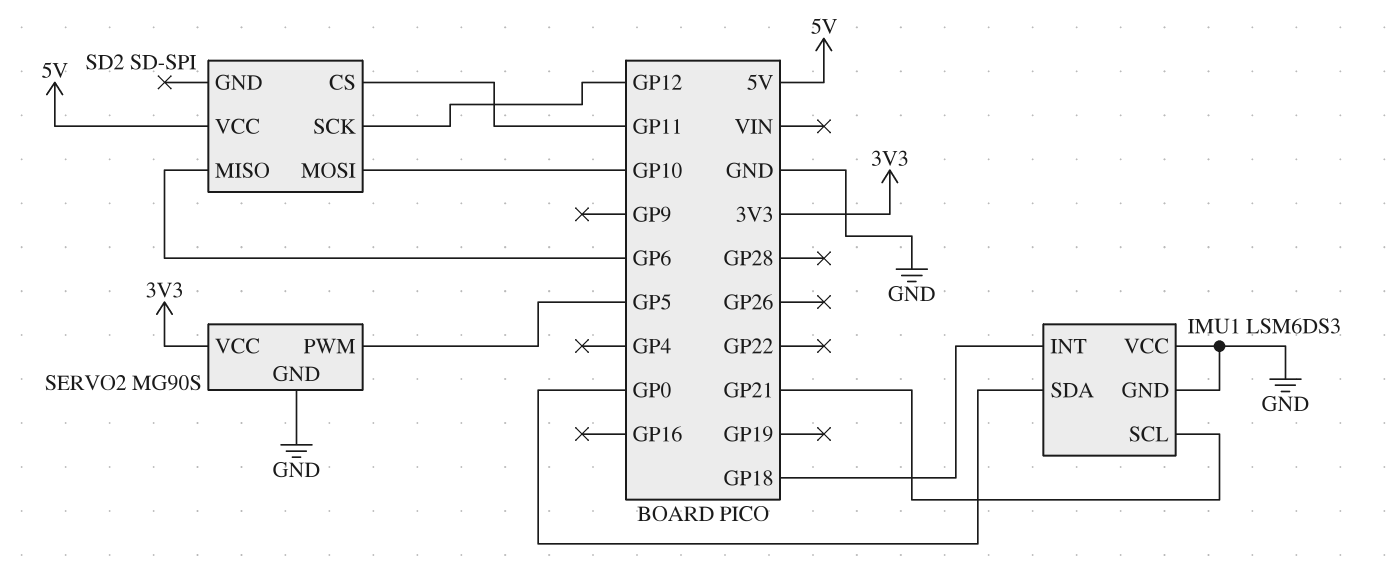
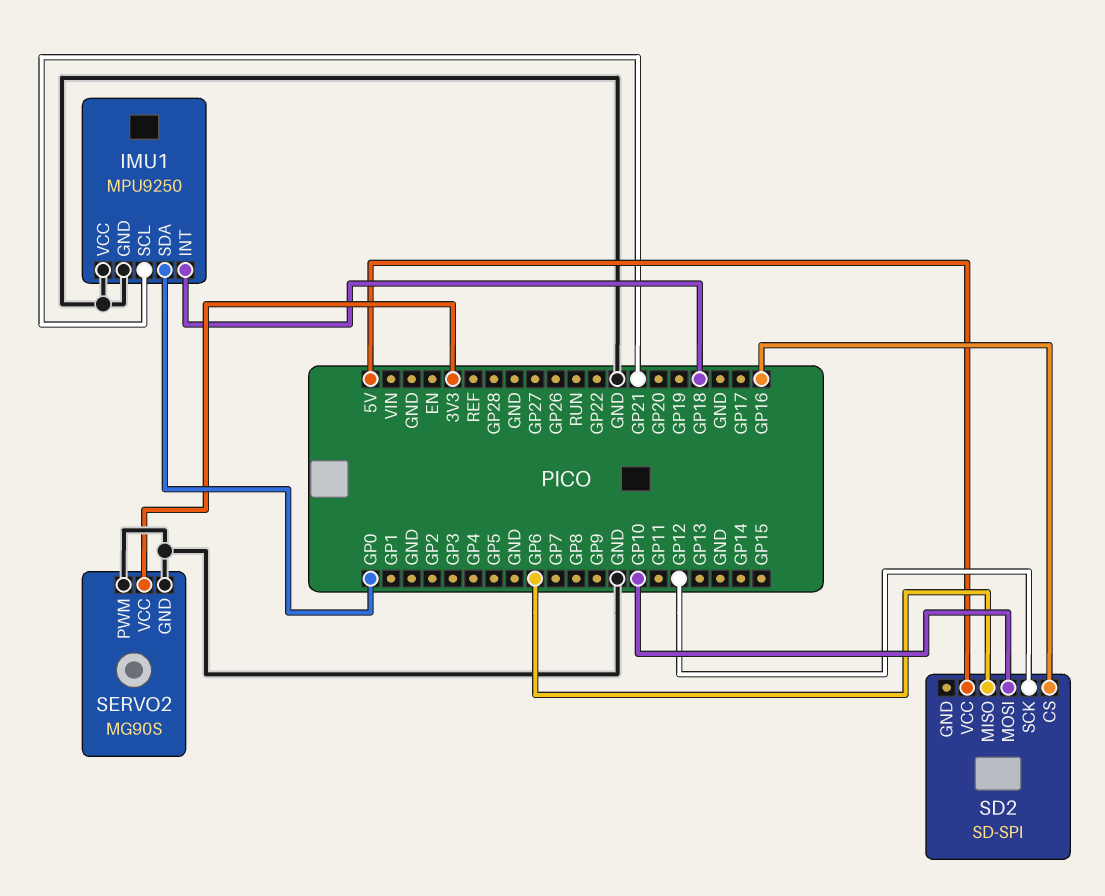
IMU1: LSM6DS3 -> MPU9250
SD2 pin CS: GP11 -> GP16
SERVO2 pin PWM: GP5 -> GND

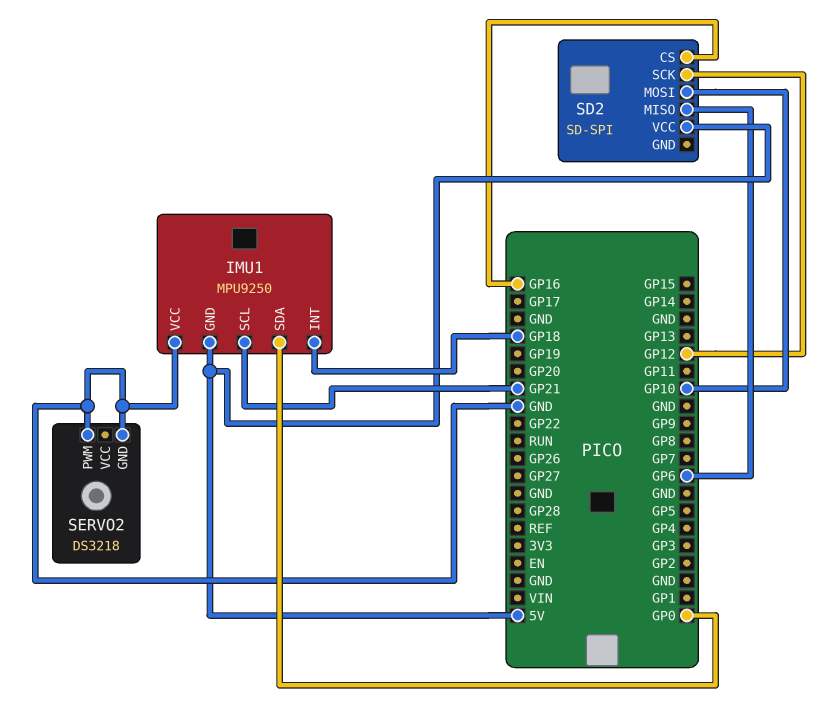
IMU1 pin GND: GND -> 5V
SERVO2: MG90S -> DS3218
SERVO2 pin VCC: 3V3 -> none

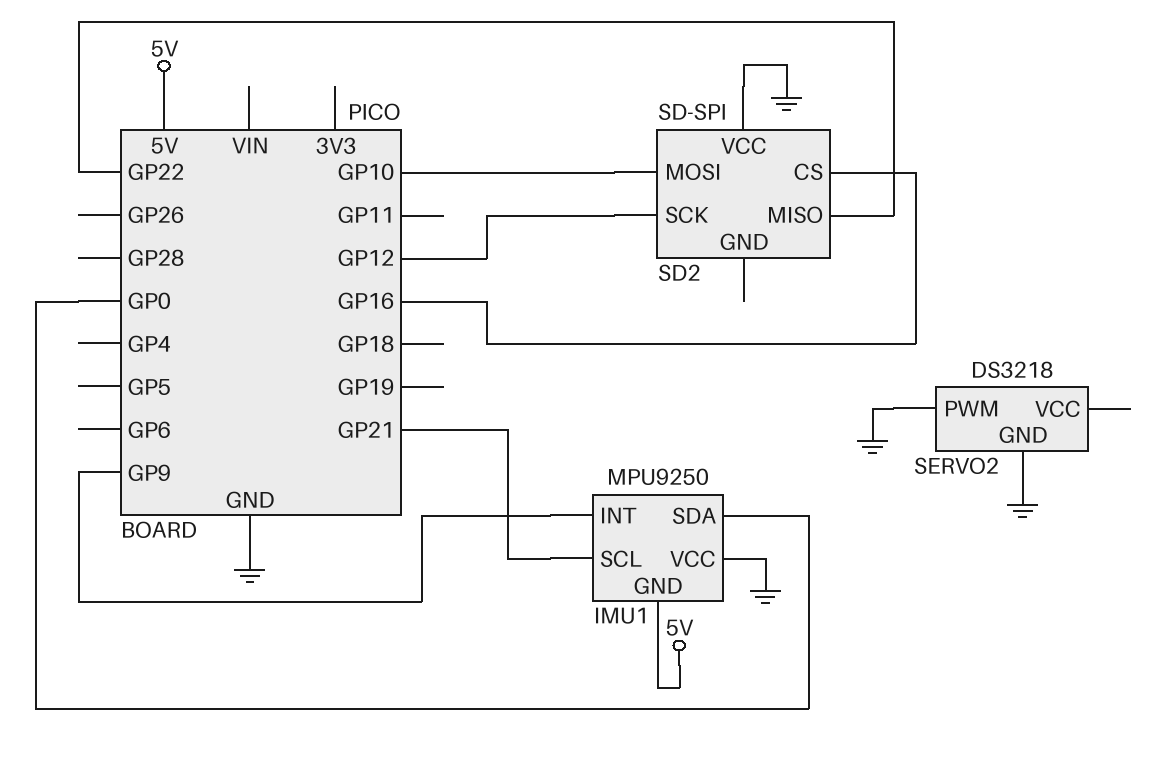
IMU1 pin INT: GP18 -> GP9
SD2 pin MISO: GP6 -> GP22
SD2 pin VCC: 5V -> GND

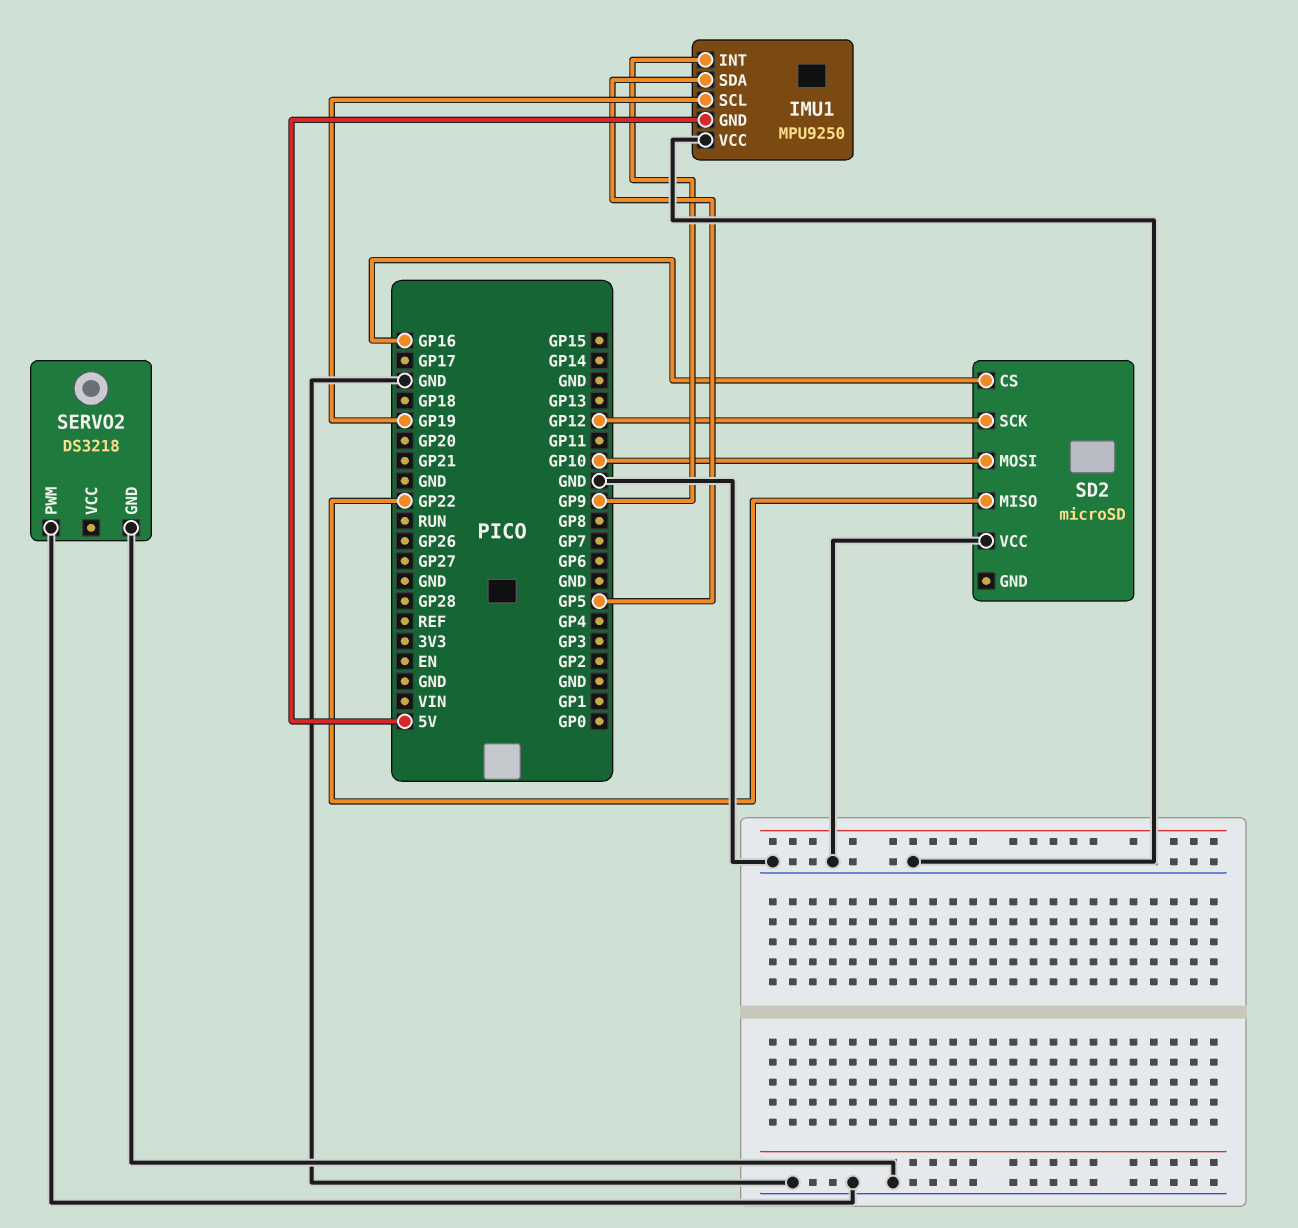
IMU1 pin SCL: GP21 -> GP19
IMU1 pin SDA: GP0 -> GP5
SD2: SD-SPI -> microSD

